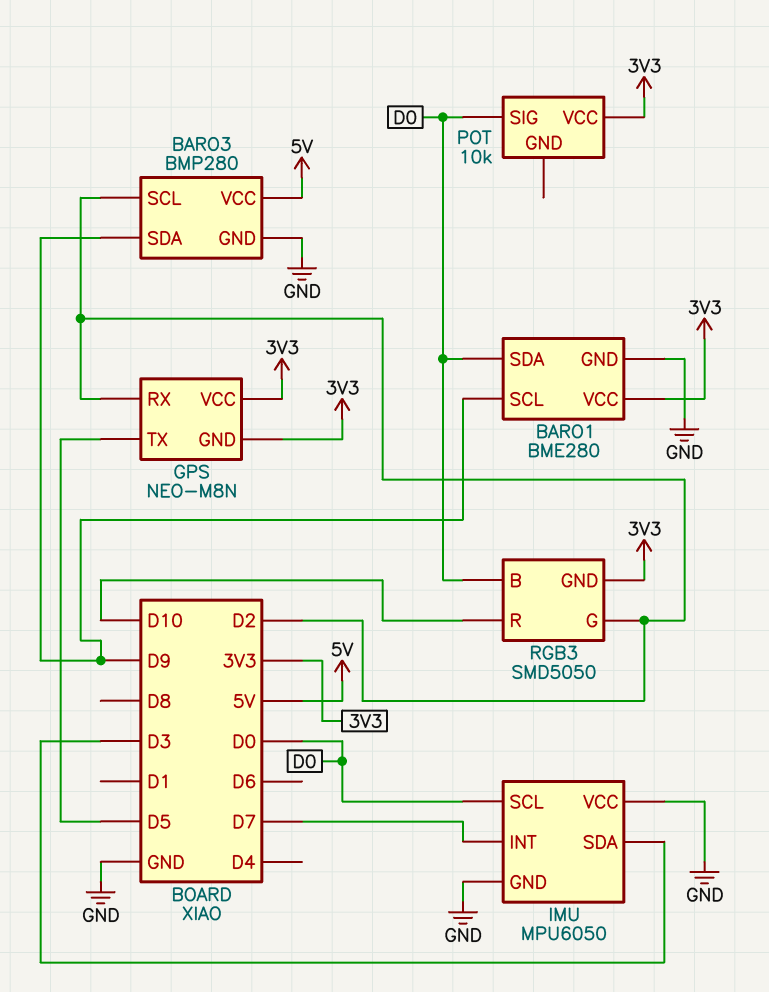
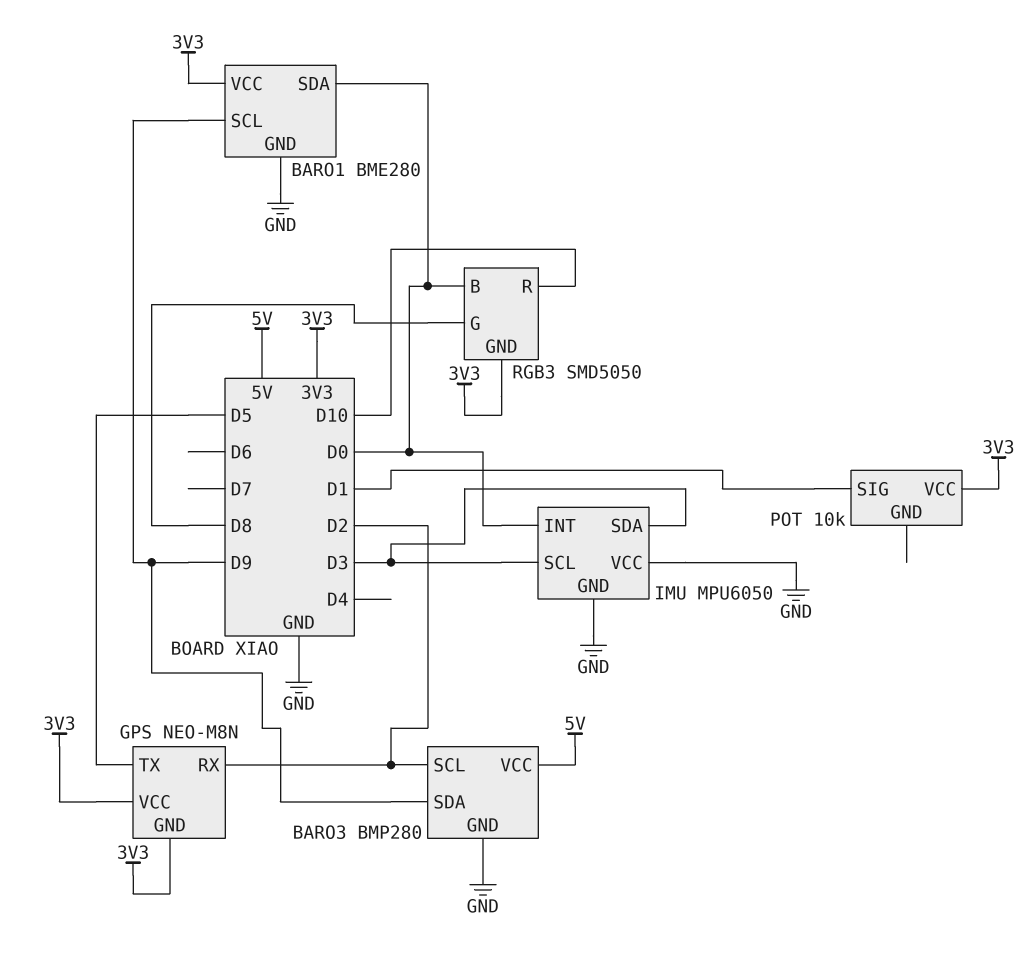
IMU pin INT: D7 -> D0
IMU pin SCL: D0 -> D3
POT pin SIG: D0 -> D1
RGB3 pin G: D2 -> D8

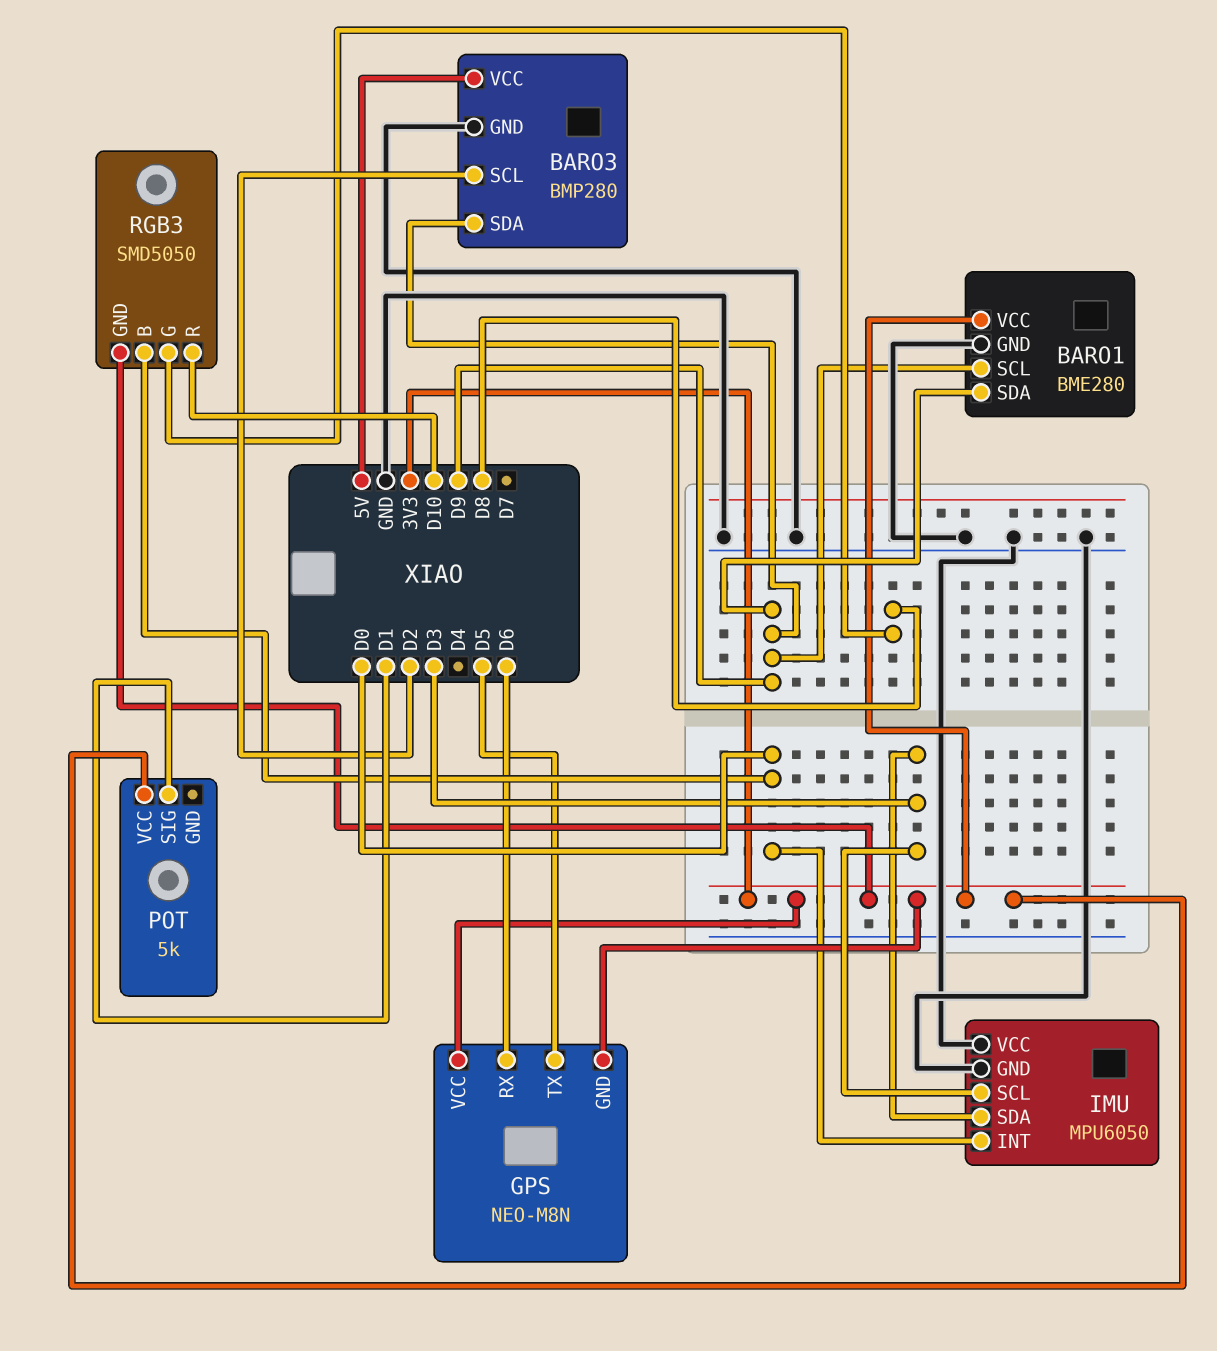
BARO1 pin SDA: D0 -> D9
GPS pin RX: D2 -> D6
POT: 10k -> 5k

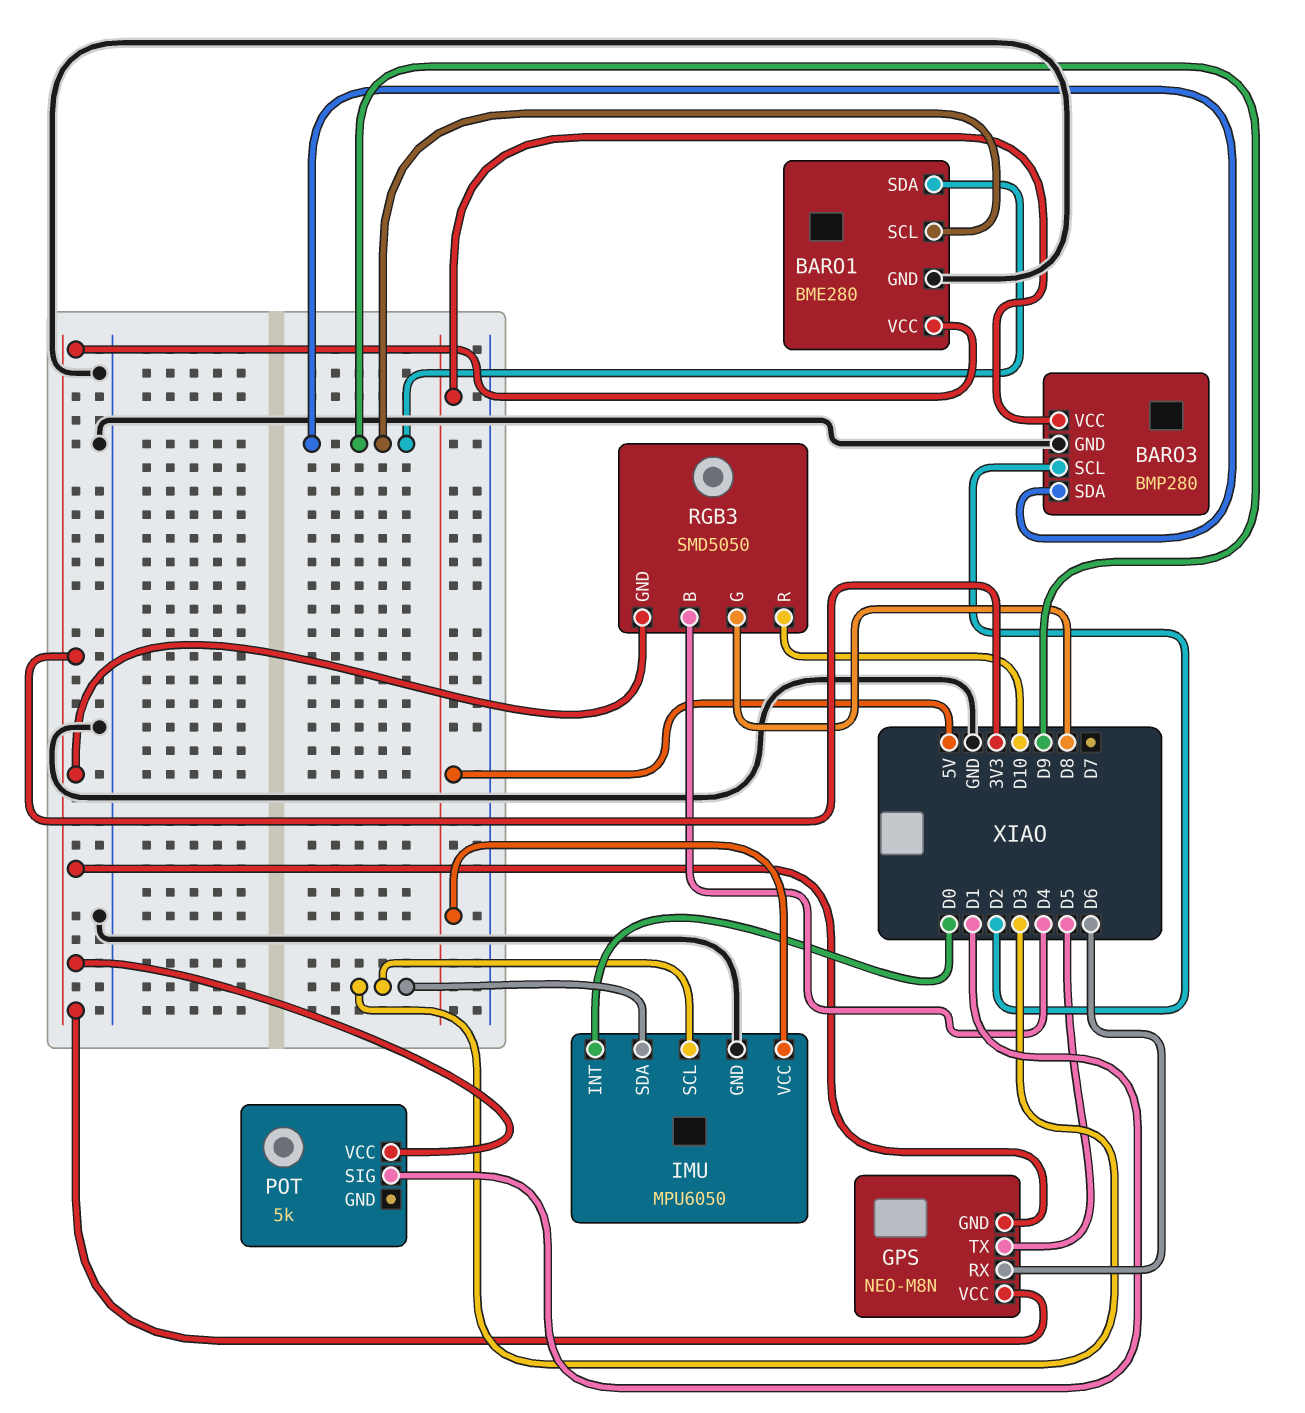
IMU pin VCC: GND -> 5V
RGB3 pin B: D0 -> D4

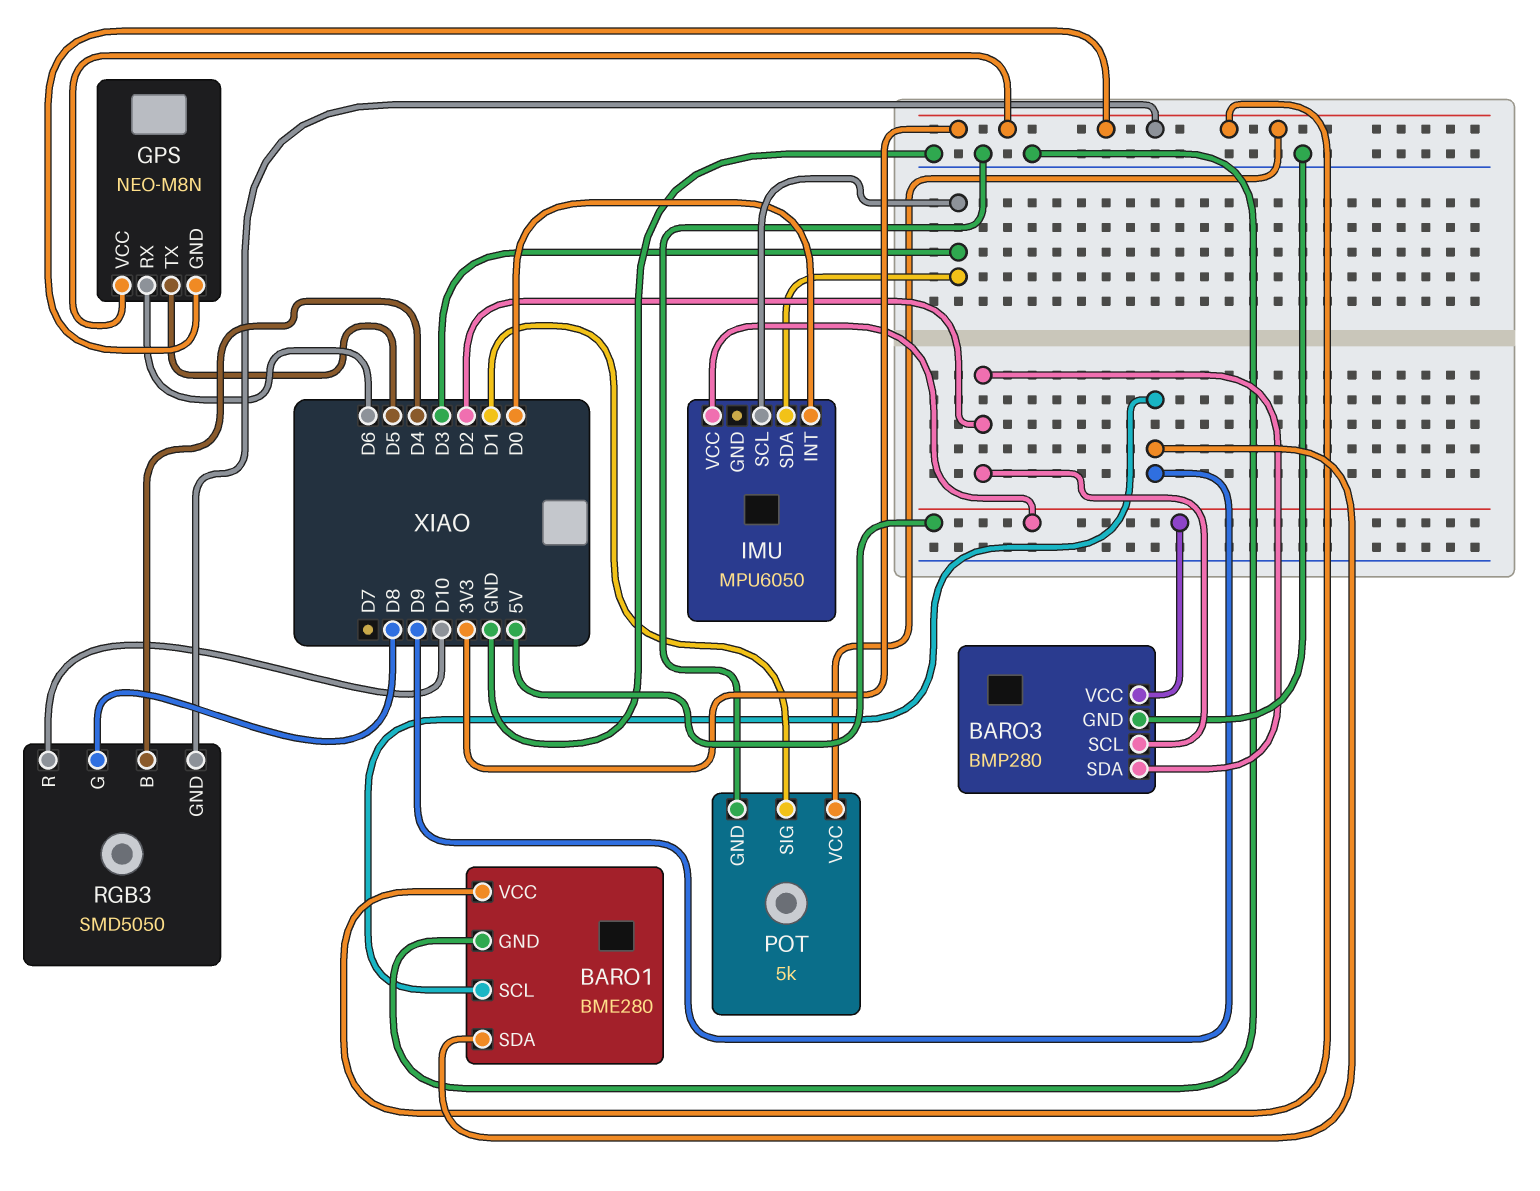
BARO3 pin SDA: D9 -> D2
IMU pin GND: GND -> none
POT pin GND: none -> GND

